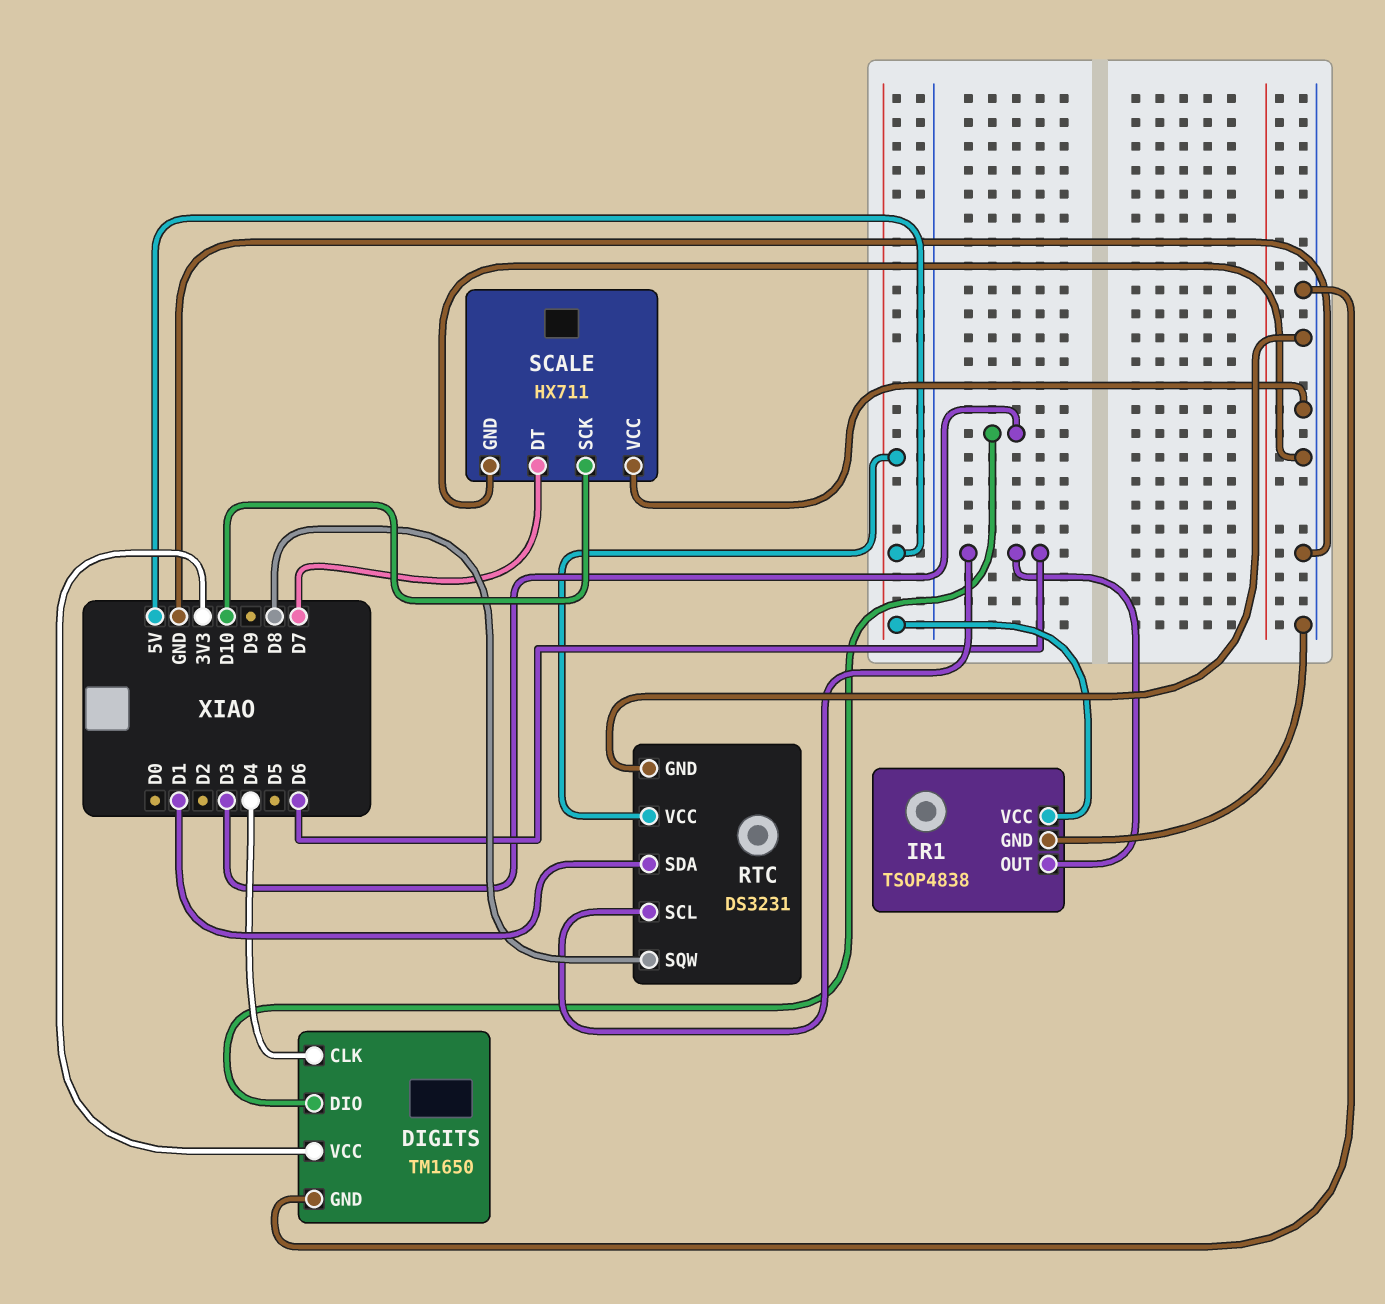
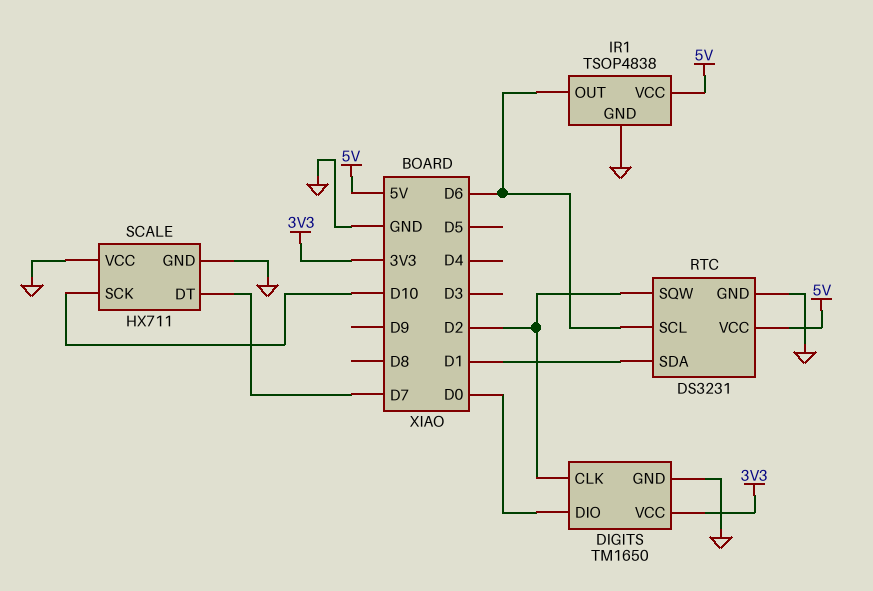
DIGITS pin CLK: D4 -> D2
DIGITS pin DIO: D3 -> D0
RTC pin SQW: D8 -> D2

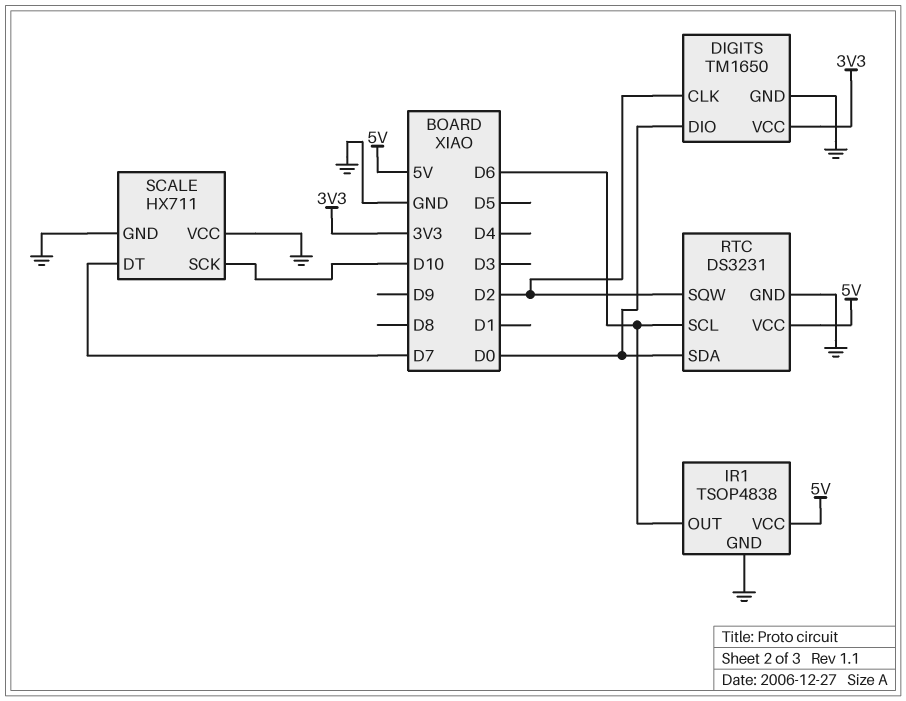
RTC pin SDA: D1 -> D0

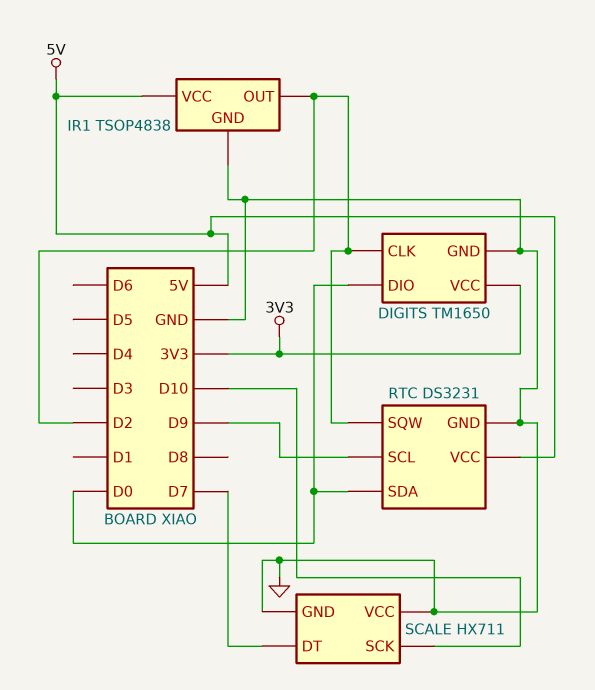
IR1 pin OUT: D6 -> D2
RTC pin SCL: D6 -> D9

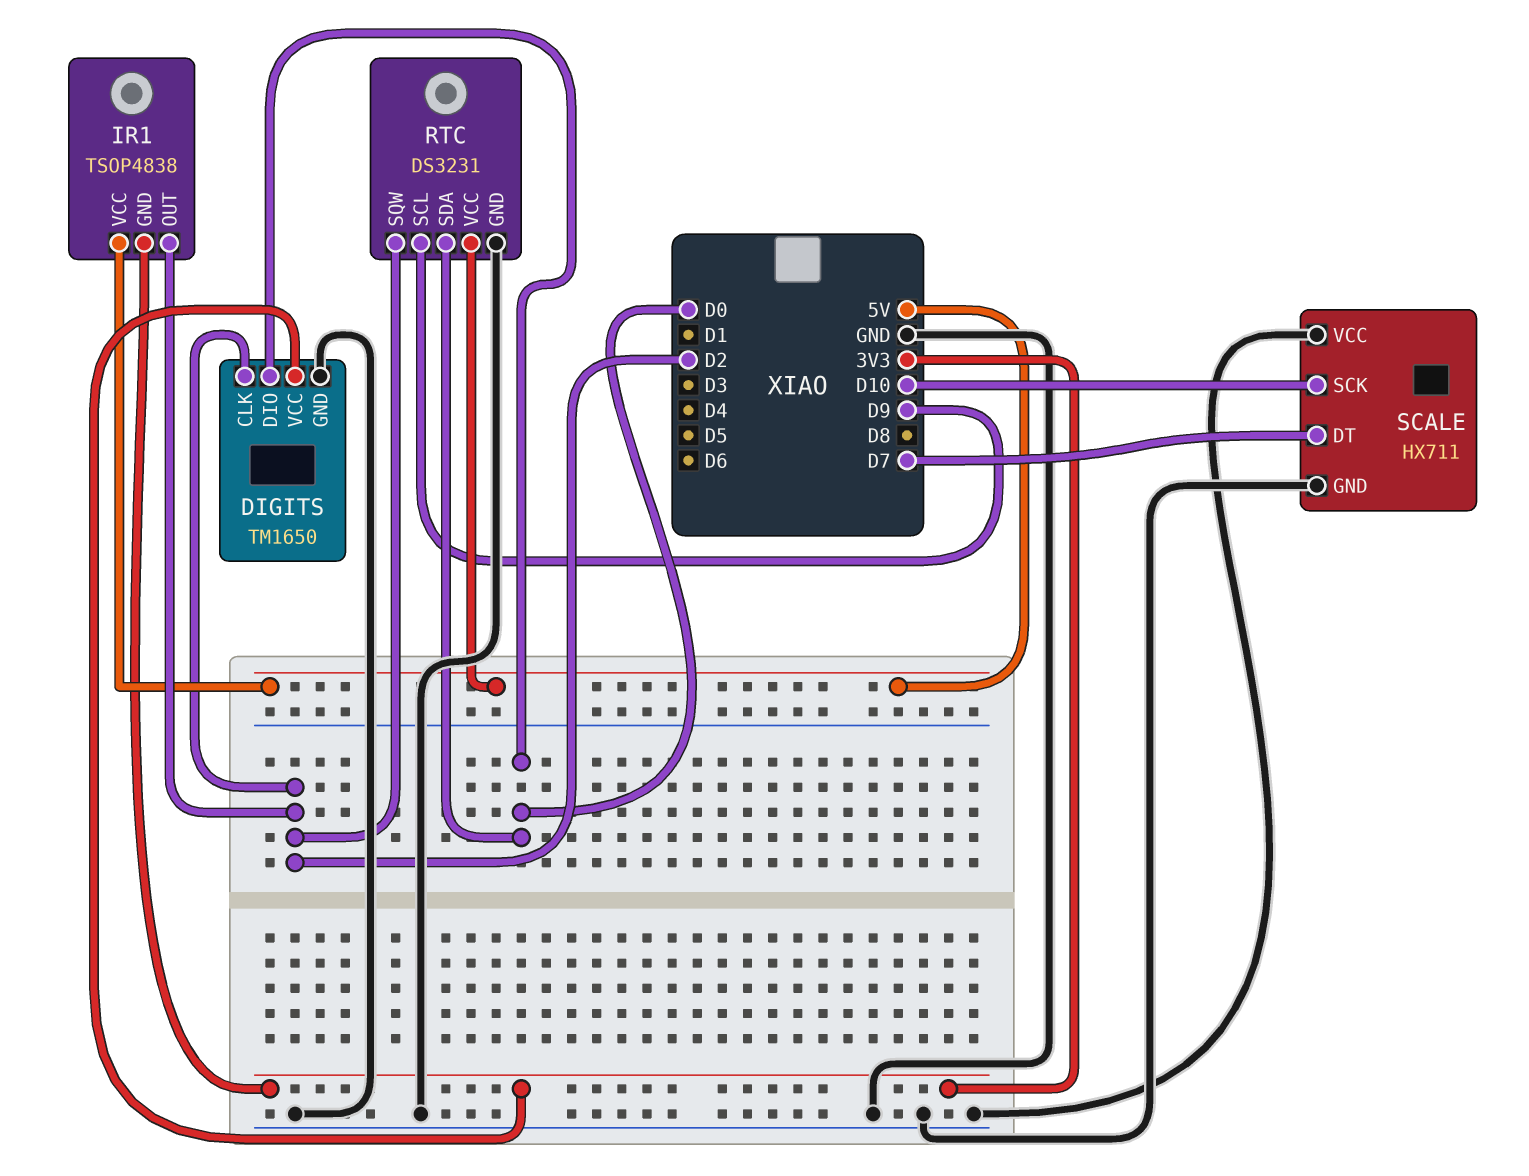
IR1 pin GND: GND -> 3V3

